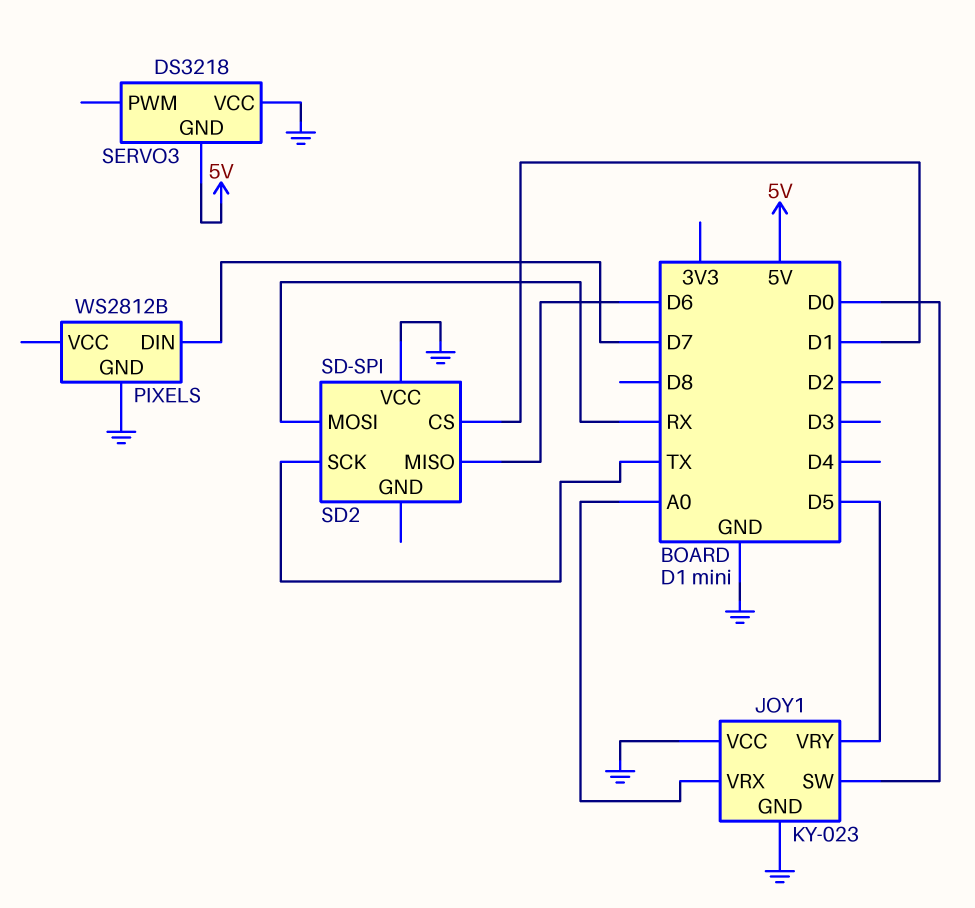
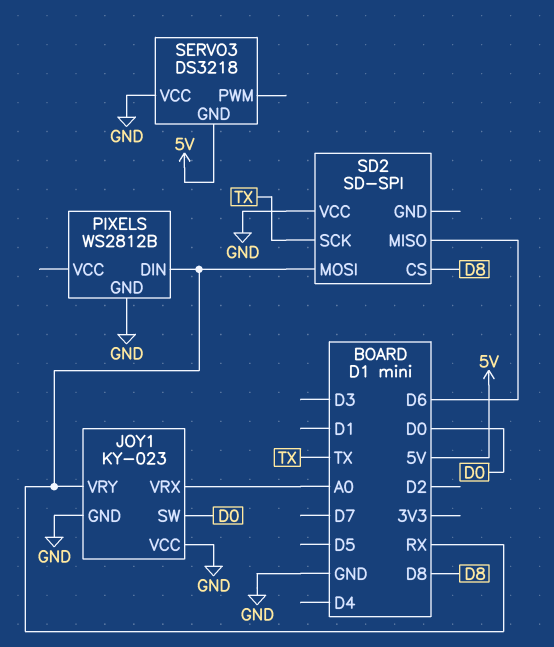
JOY1 pin VRY: D5 -> RX
PIXELS pin DIN: D7 -> RX
SD2 pin CS: D1 -> D8

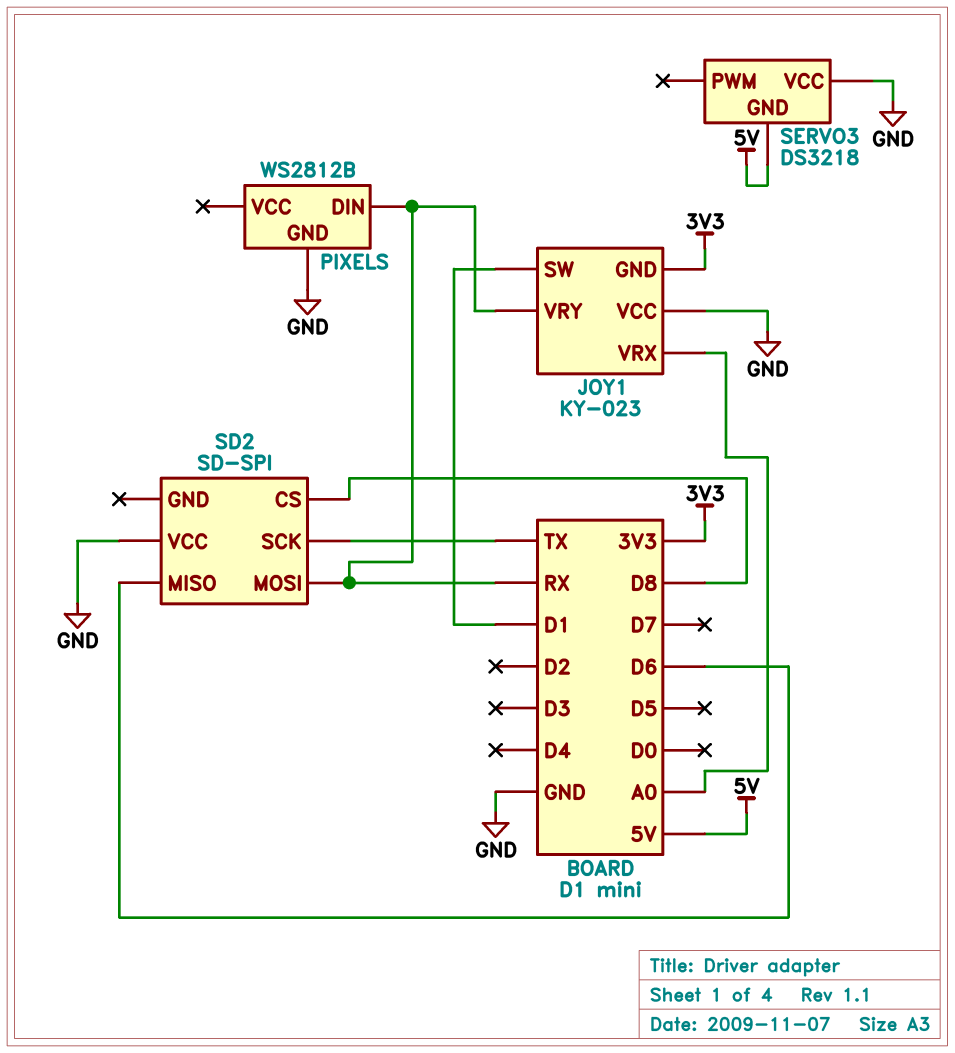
JOY1 pin GND: GND -> 3V3
JOY1 pin SW: D0 -> D1

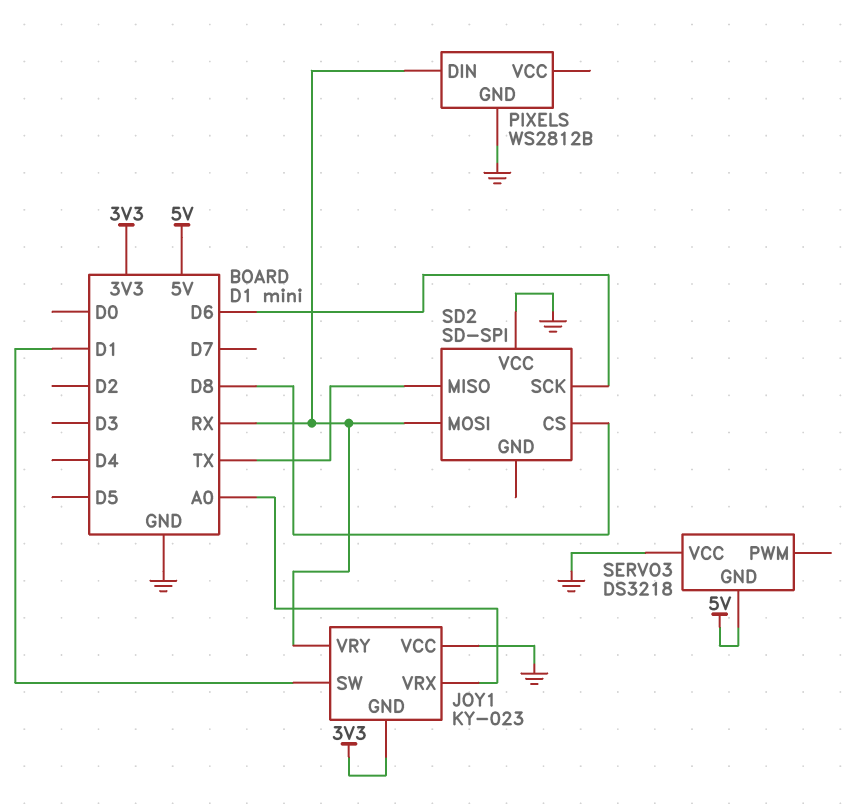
SD2 pin MISO: D6 -> TX
SD2 pin SCK: TX -> D6

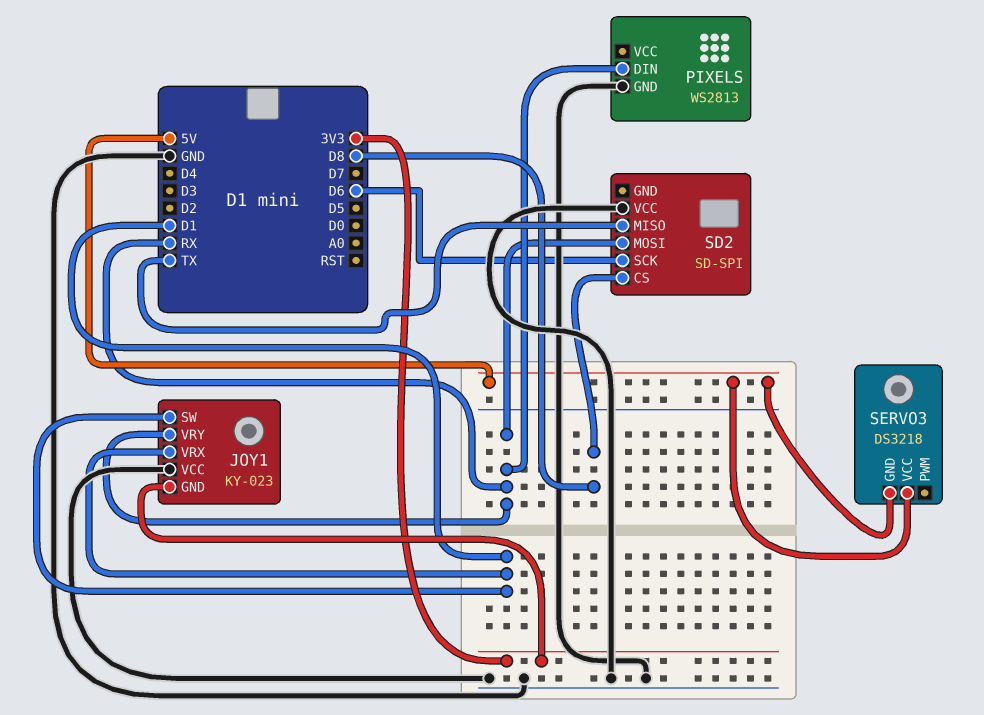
JOY1 pin VRX: A0 -> D1
PIXELS: WS2812B -> WS2813
SERVO3 pin VCC: GND -> 5V

